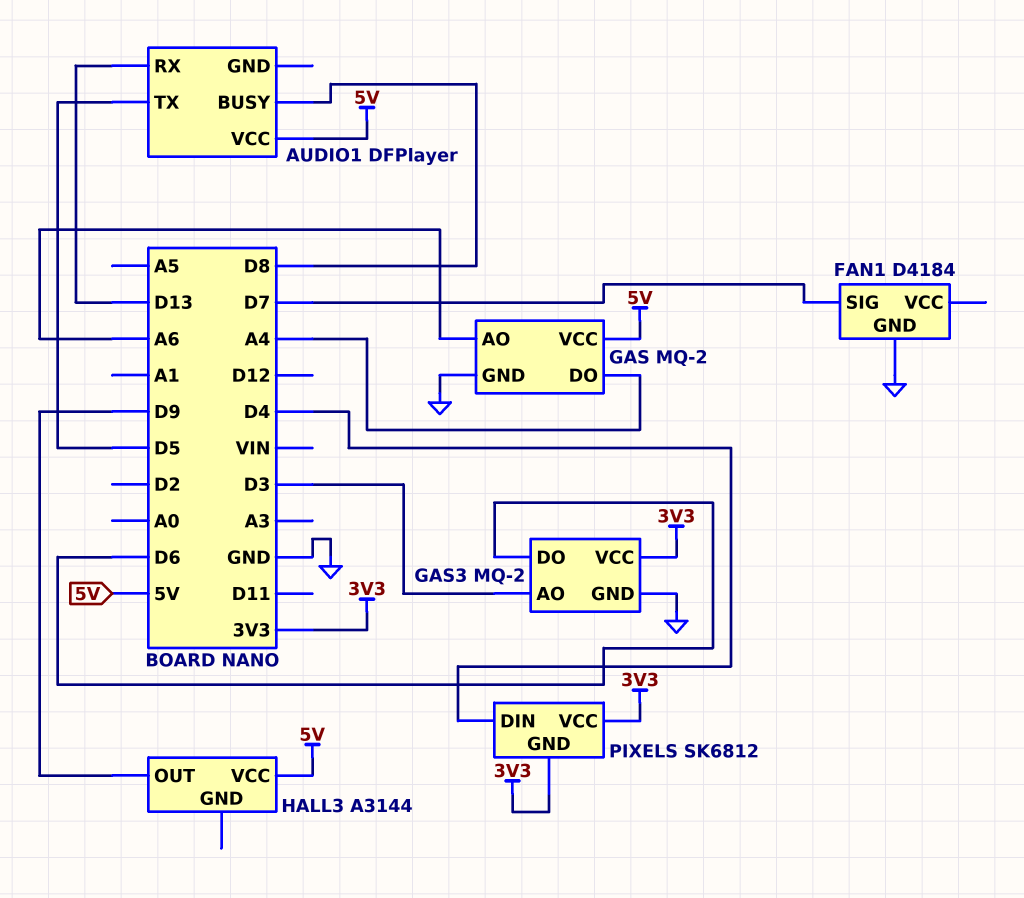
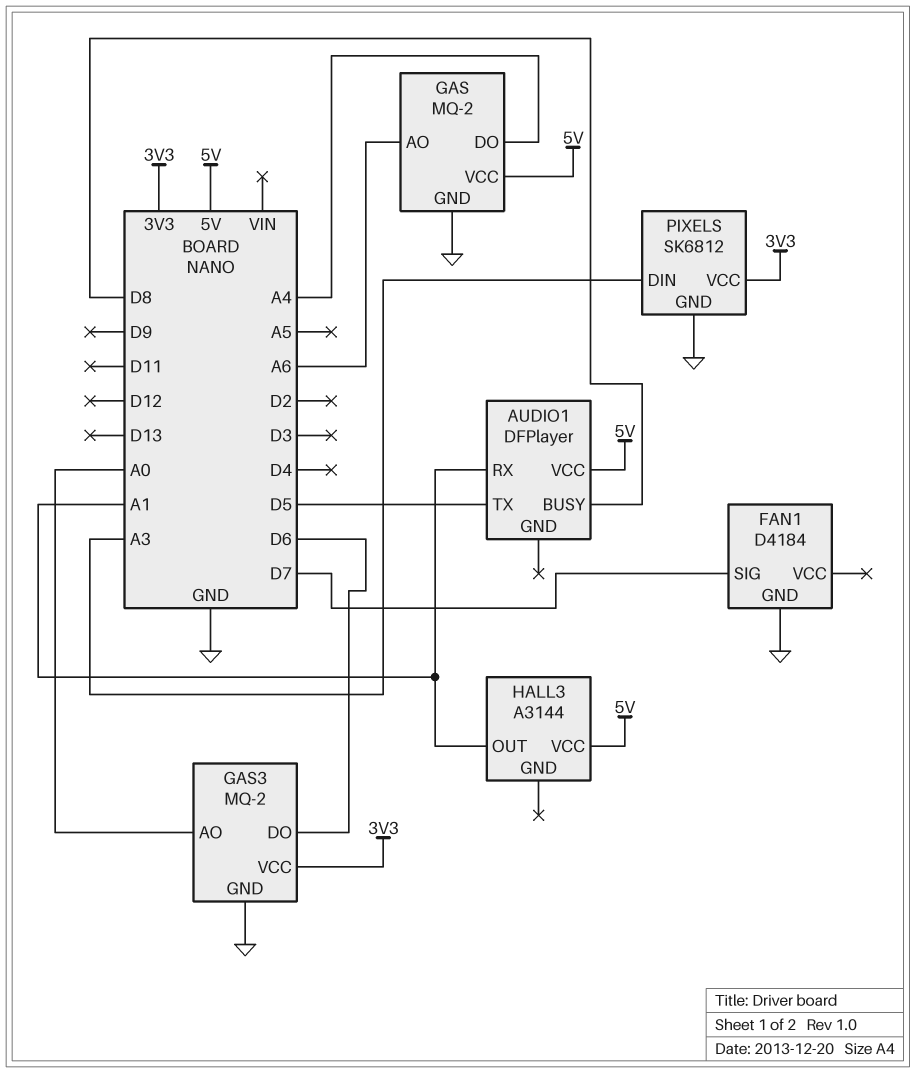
AUDIO1 pin RX: D13 -> A1
GAS3 pin AO: D3 -> A0
HALL3 pin OUT: D9 -> A1
PIXELS pin DIN: D4 -> A3
PIXELS pin GND: 3V3 -> GND

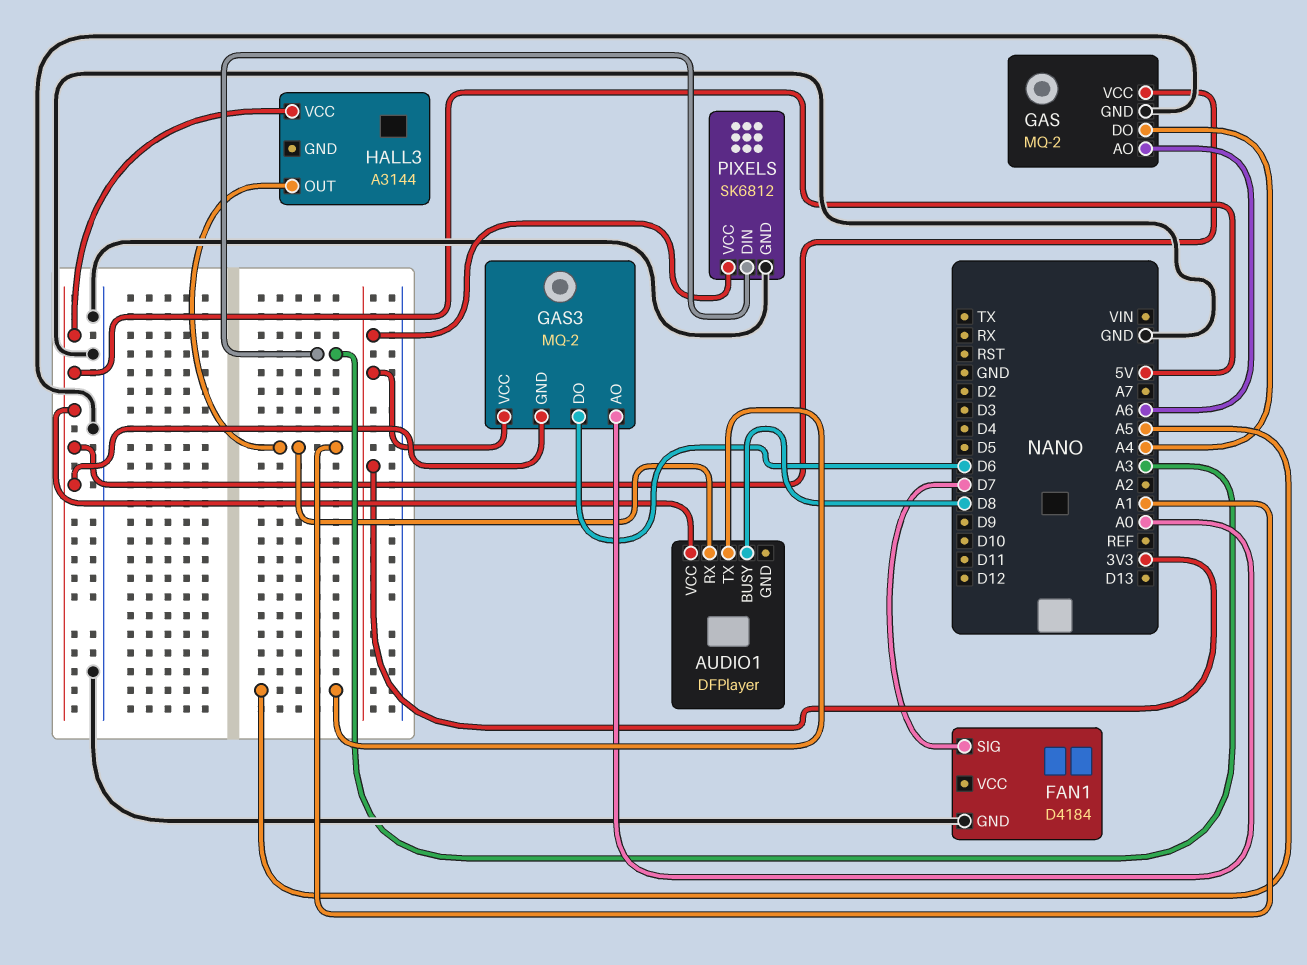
AUDIO1 pin TX: D5 -> A5
GAS3 pin GND: GND -> 5V

